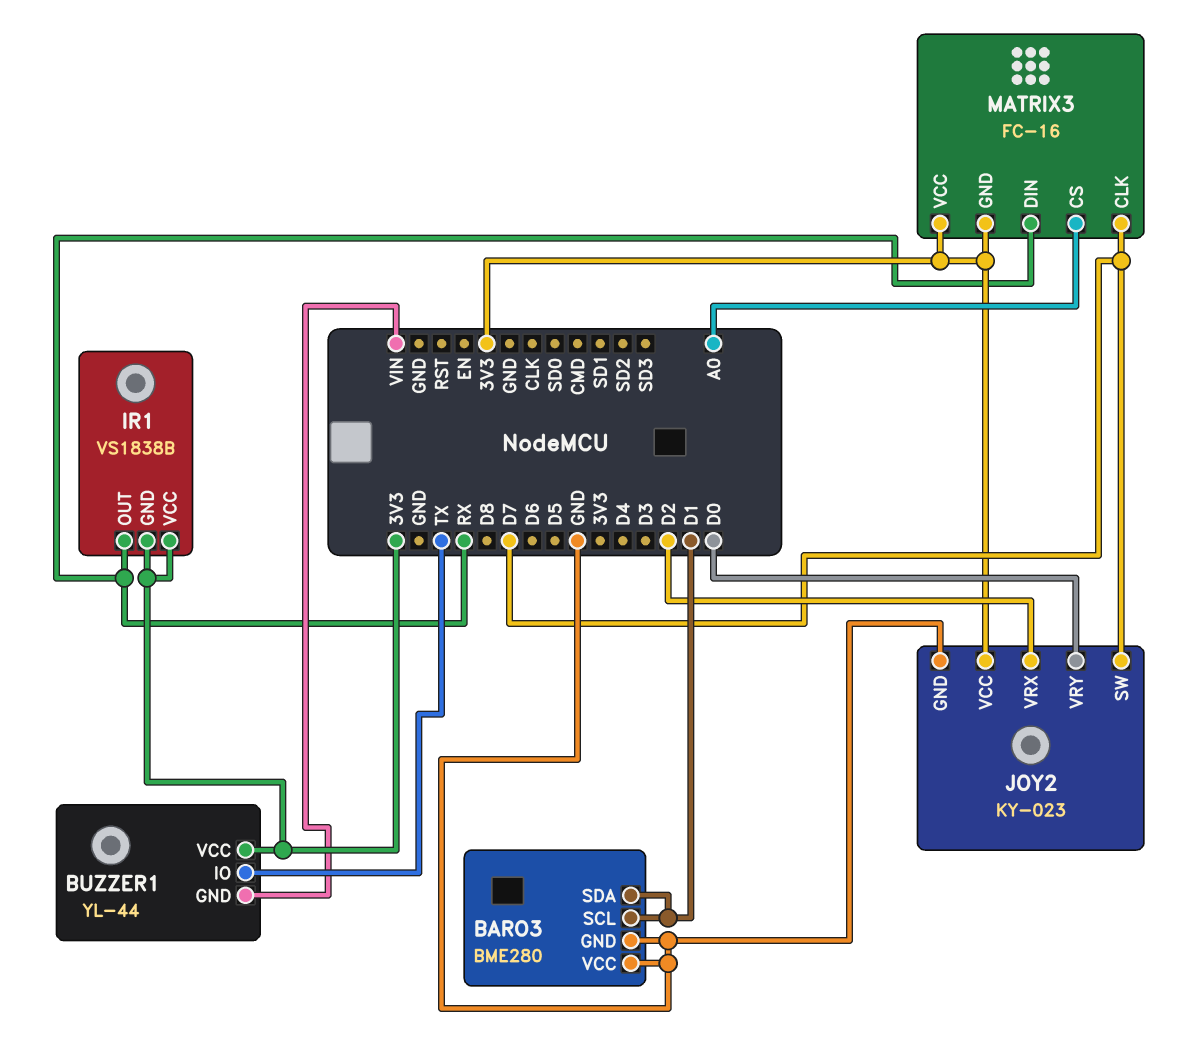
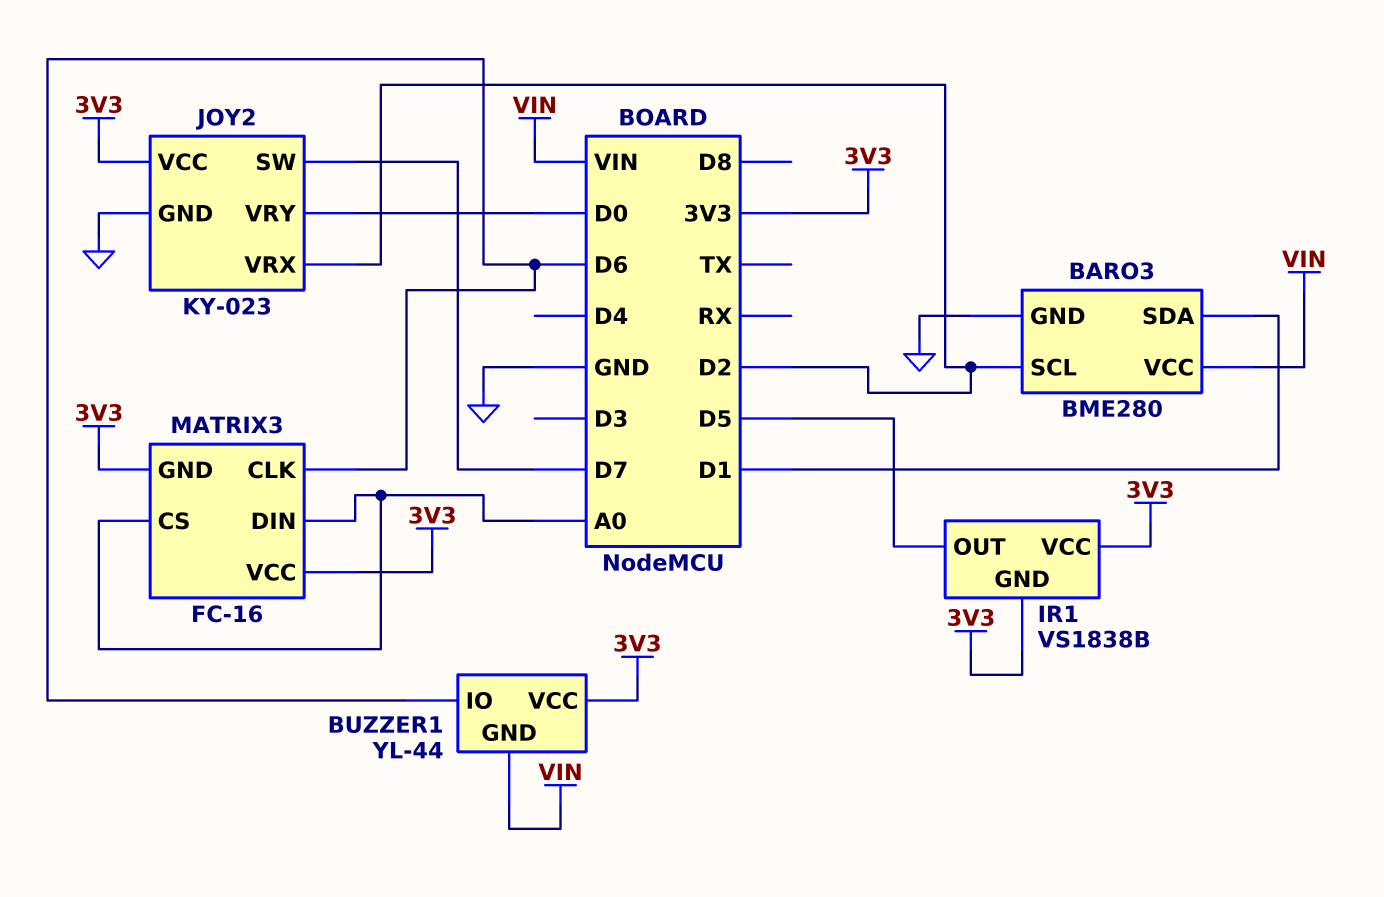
BARO3 pin SCL: D1 -> D2
BARO3 pin VCC: GND -> VIN
BUZZER1 pin IO: TX -> D6
IR1 pin OUT: RX -> D5
MATRIX3 pin CLK: D7 -> D6
MATRIX3 pin DIN: RX -> A0

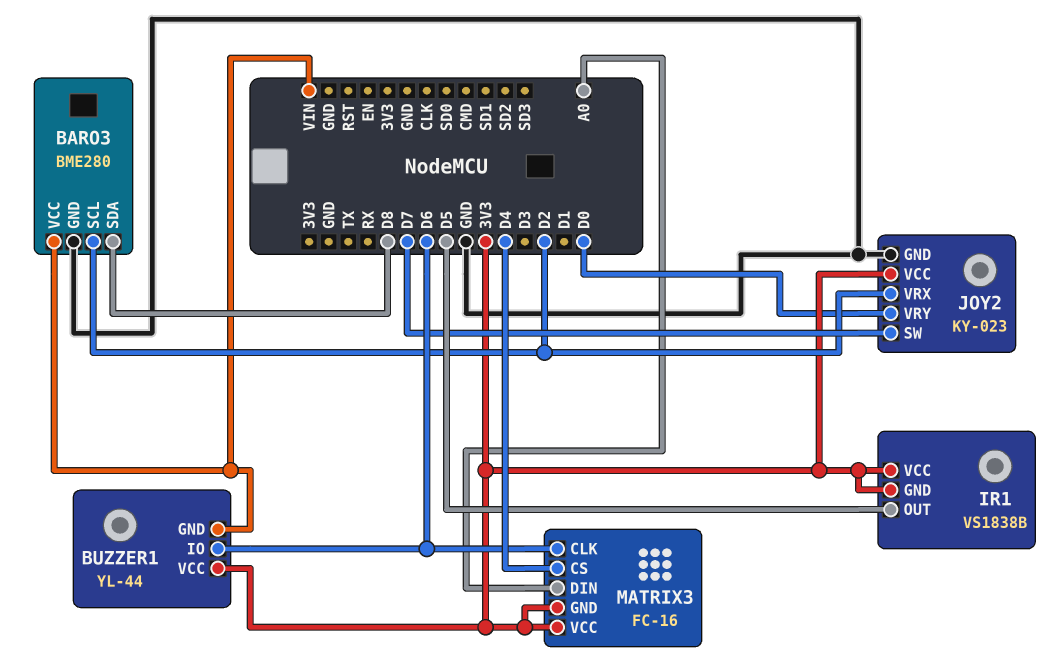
BARO3 pin SDA: D1 -> D8
MATRIX3 pin CS: A0 -> D4

